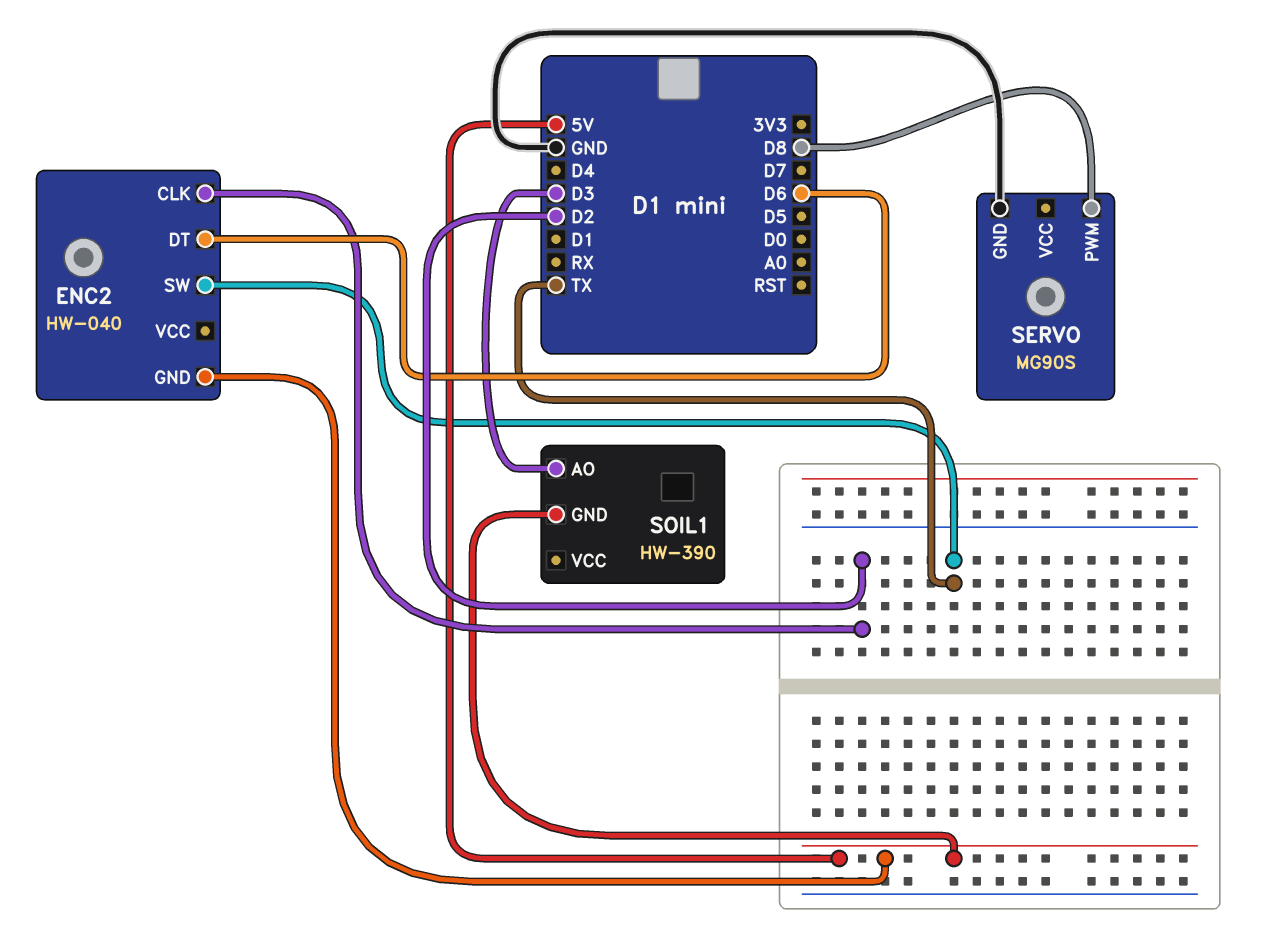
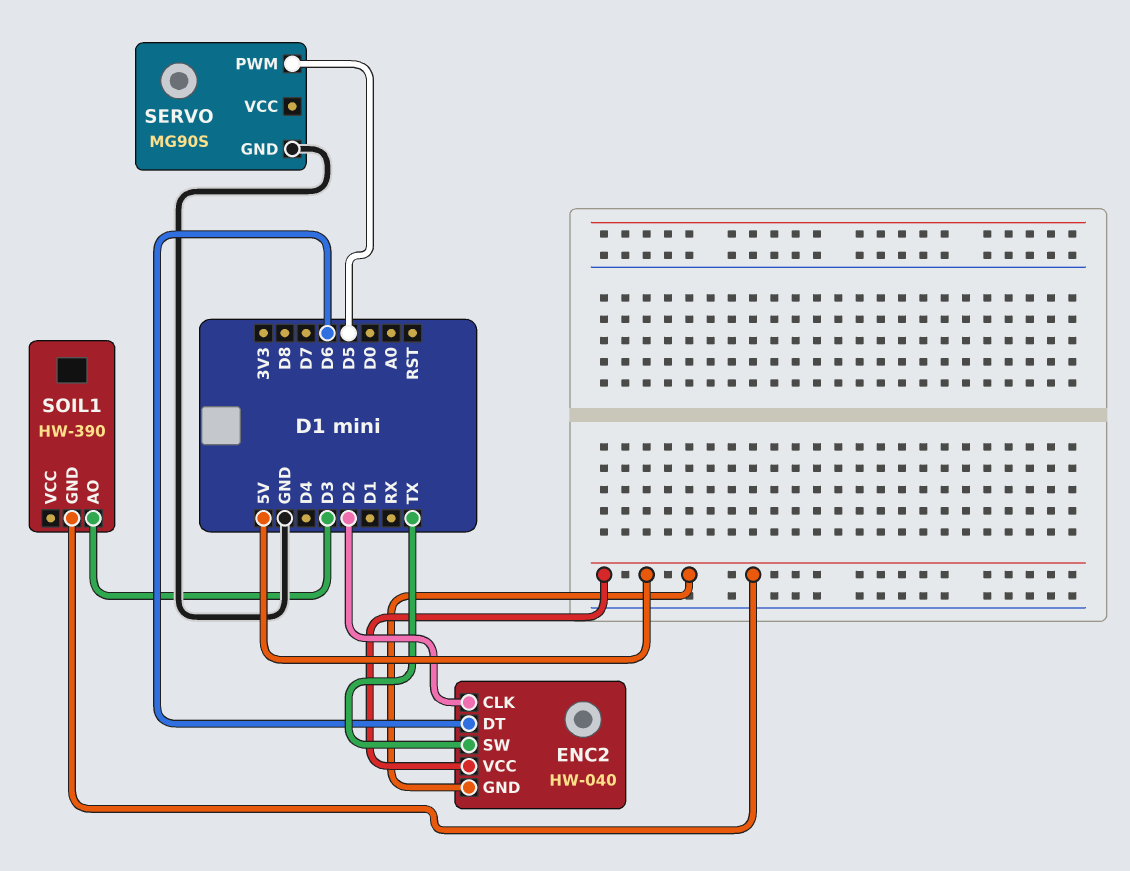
ENC2 pin VCC: none -> 5V
SERVO pin PWM: D8 -> D5

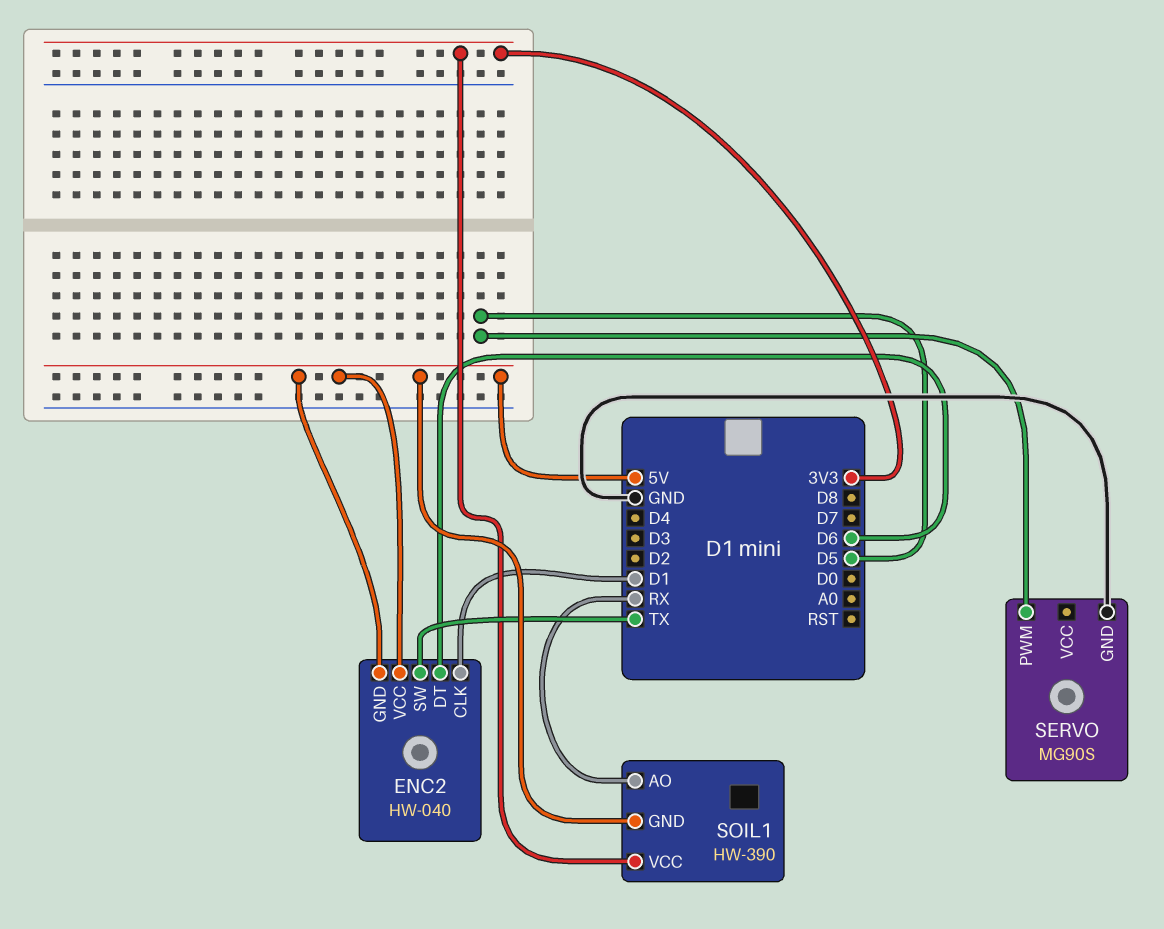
ENC2 pin CLK: D2 -> D1
SOIL1 pin AO: D3 -> RX
SOIL1 pin VCC: none -> 3V3

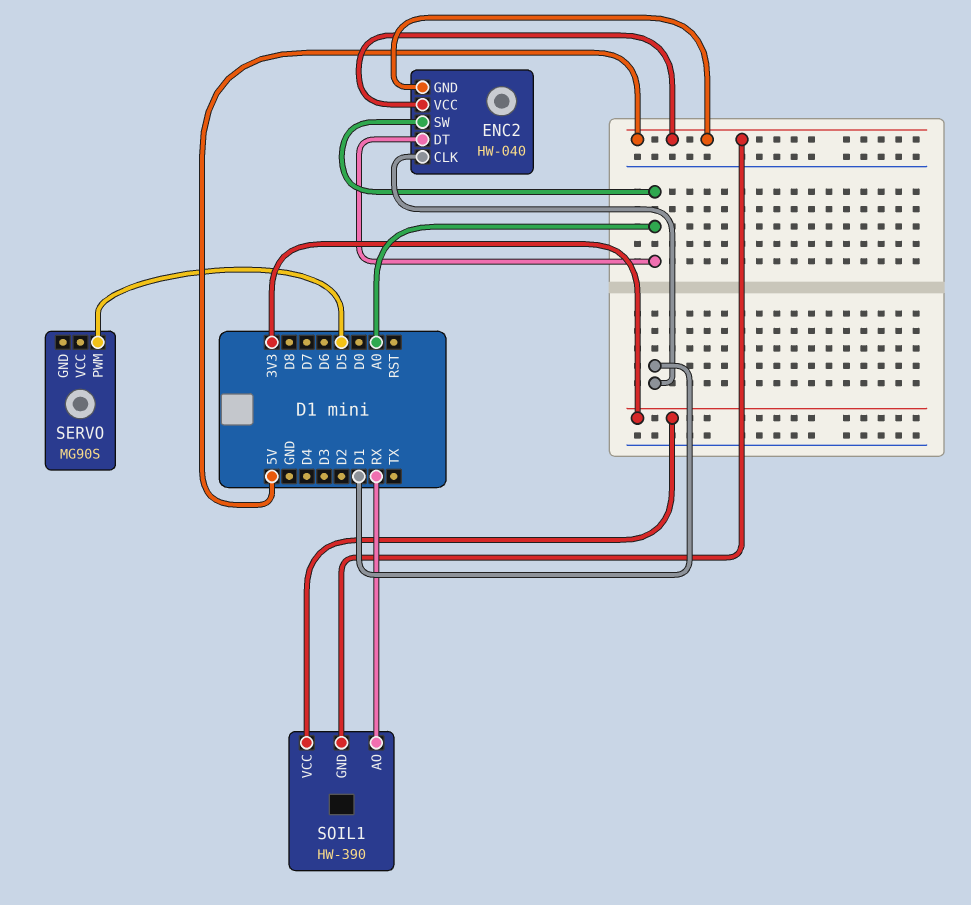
ENC2 pin DT: D6 -> A0
ENC2 pin SW: TX -> A0
SERVO pin GND: GND -> none

